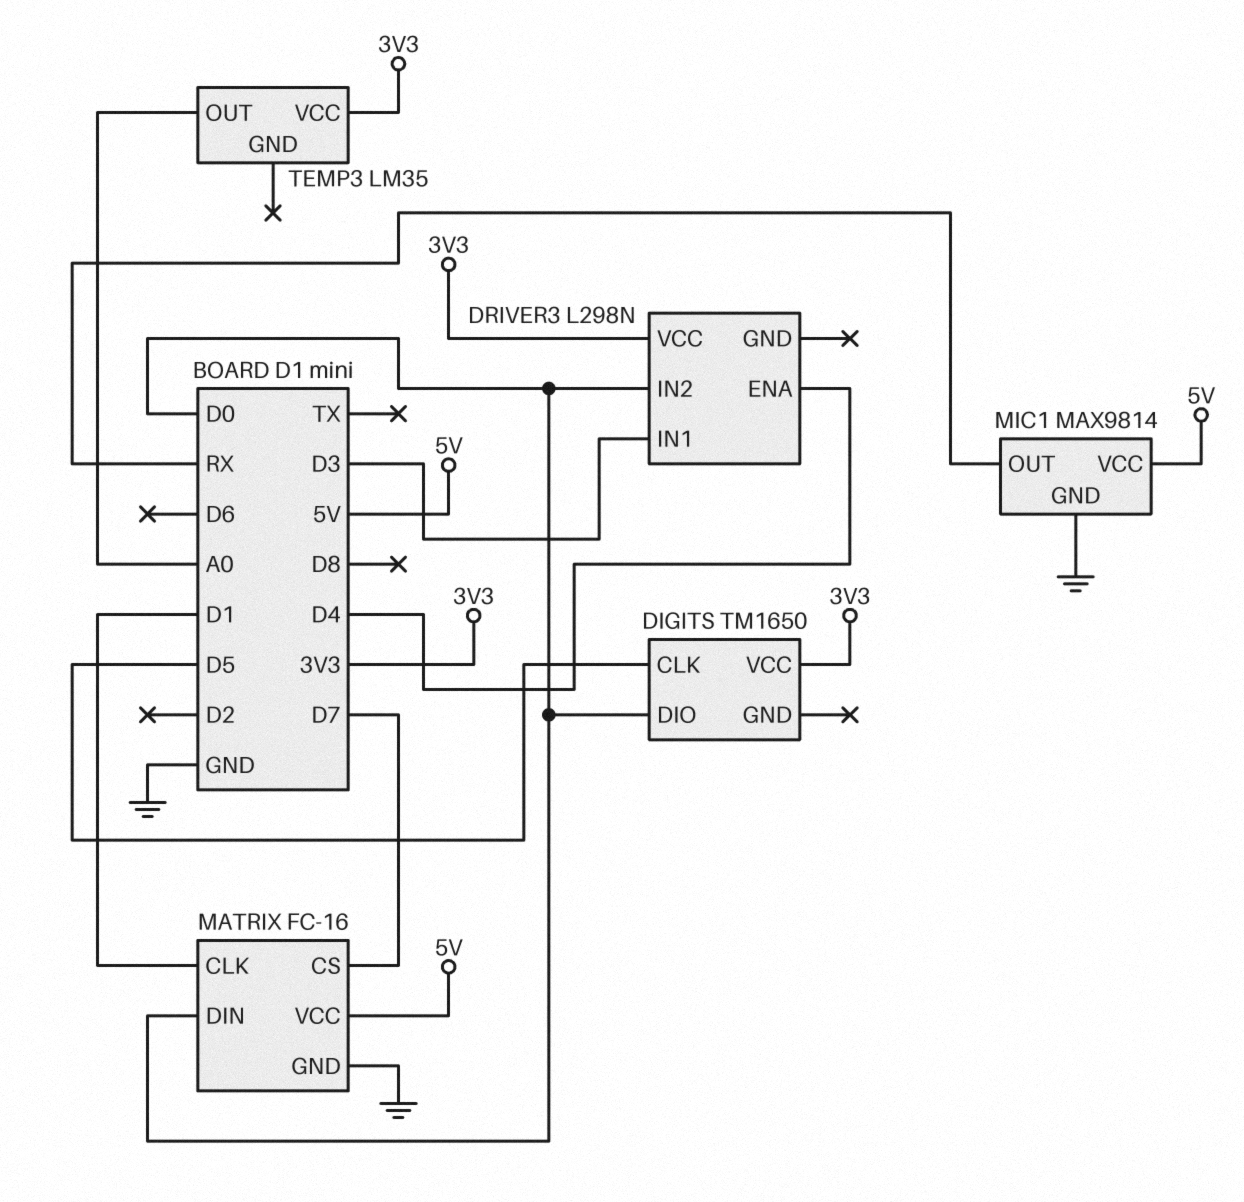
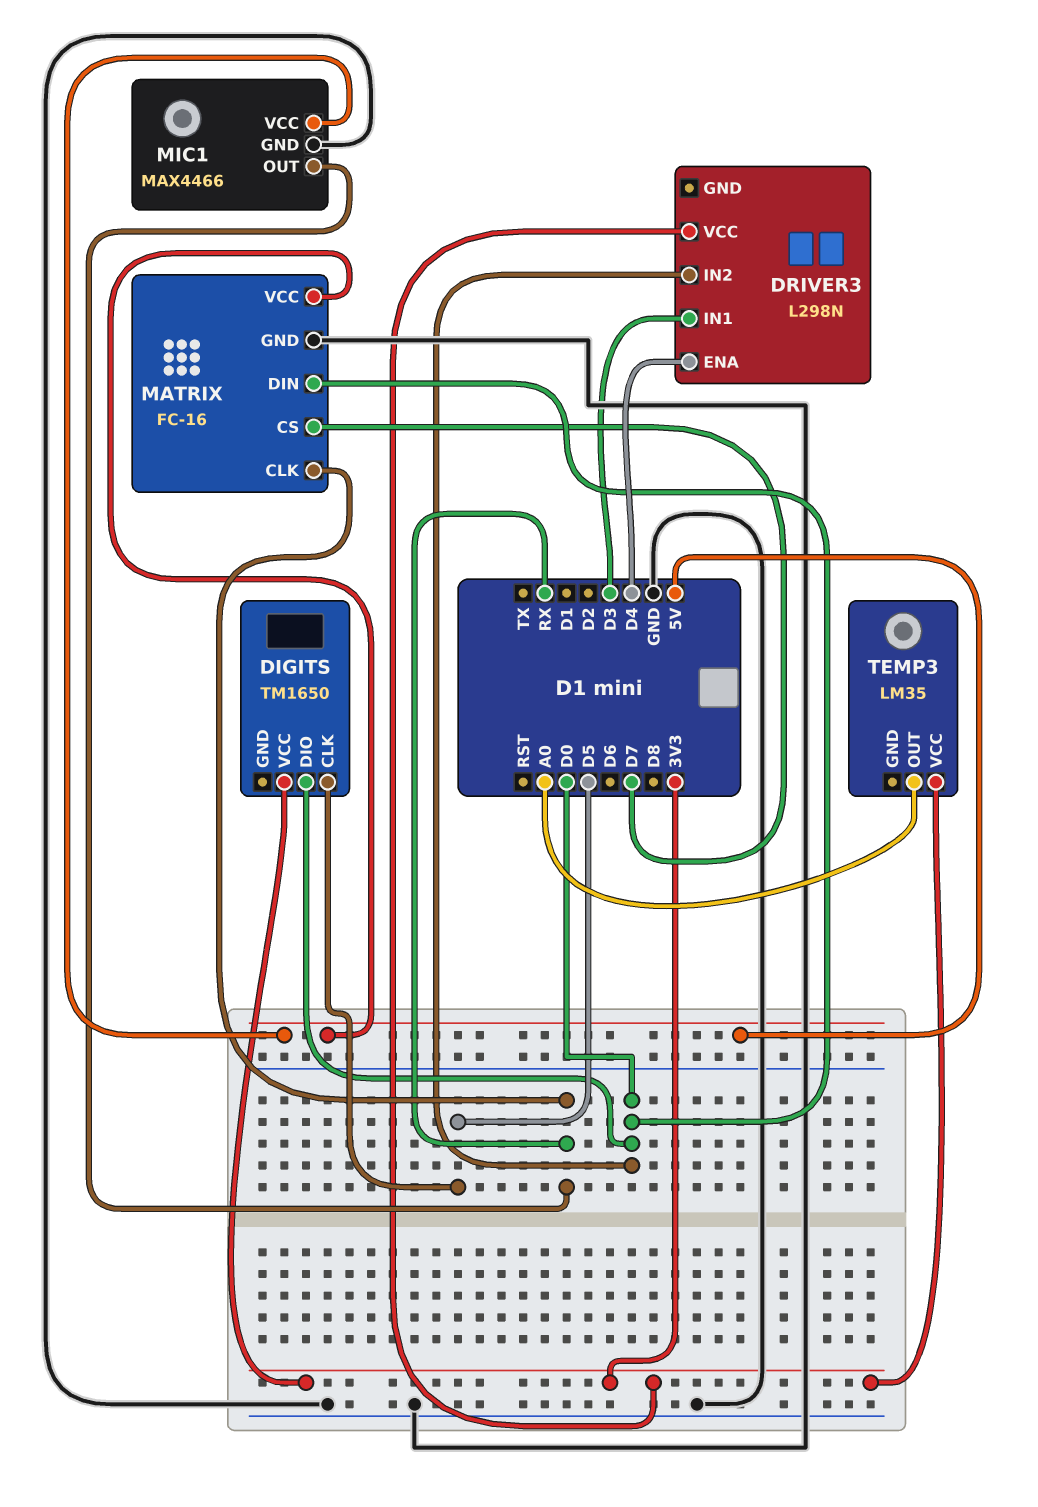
MATRIX pin CLK: D1 -> RX
MIC1: MAX9814 -> MAX4466

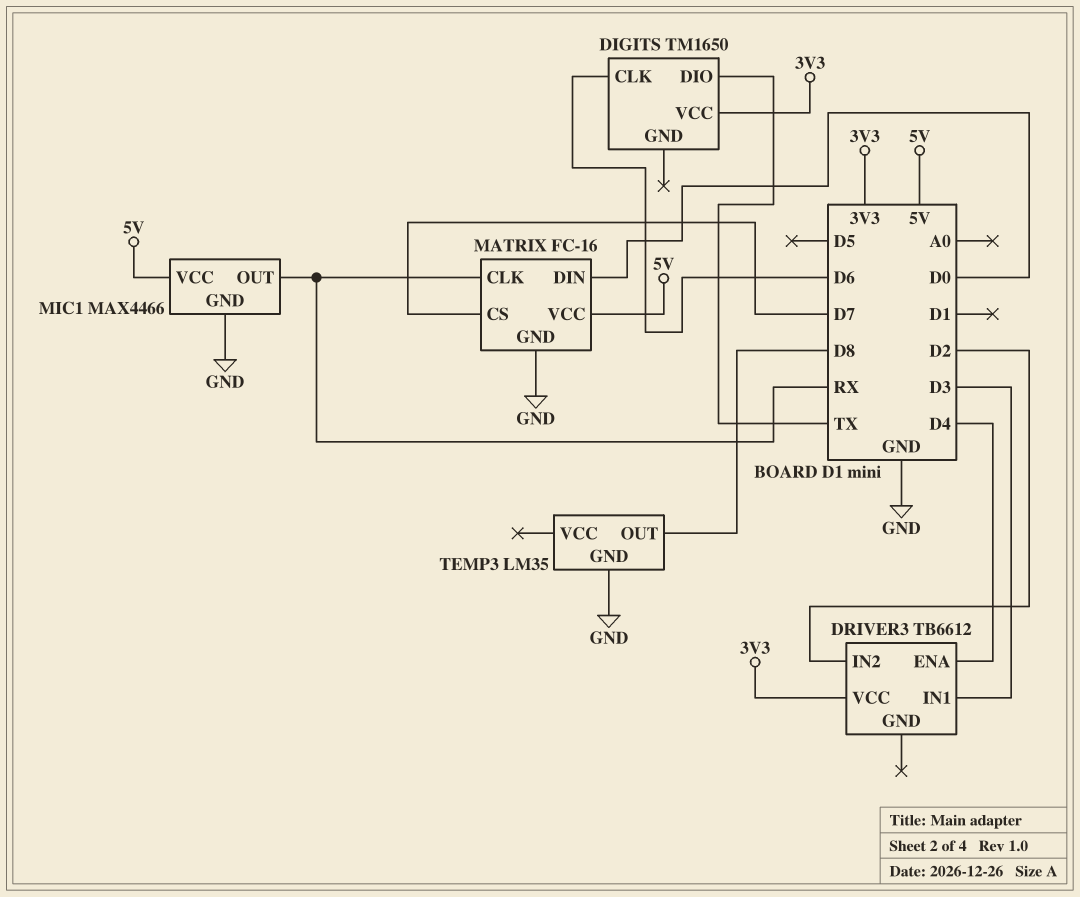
DIGITS pin CLK: D5 -> D6
DIGITS pin DIO: D0 -> TX
DRIVER3: L298N -> TB6612
DRIVER3 pin IN2: D0 -> D2
TEMP3 pin GND: none -> GND
TEMP3 pin OUT: A0 -> D8
TEMP3 pin VCC: 3V3 -> none

